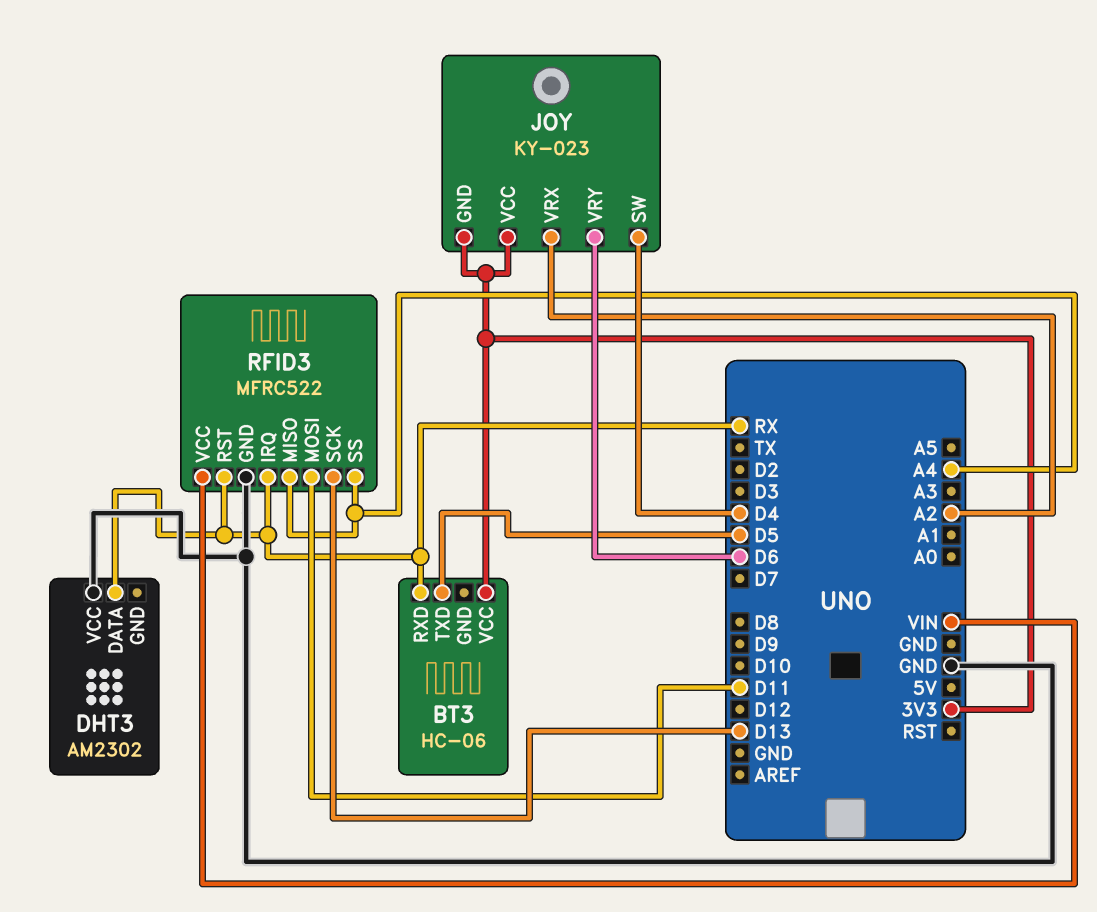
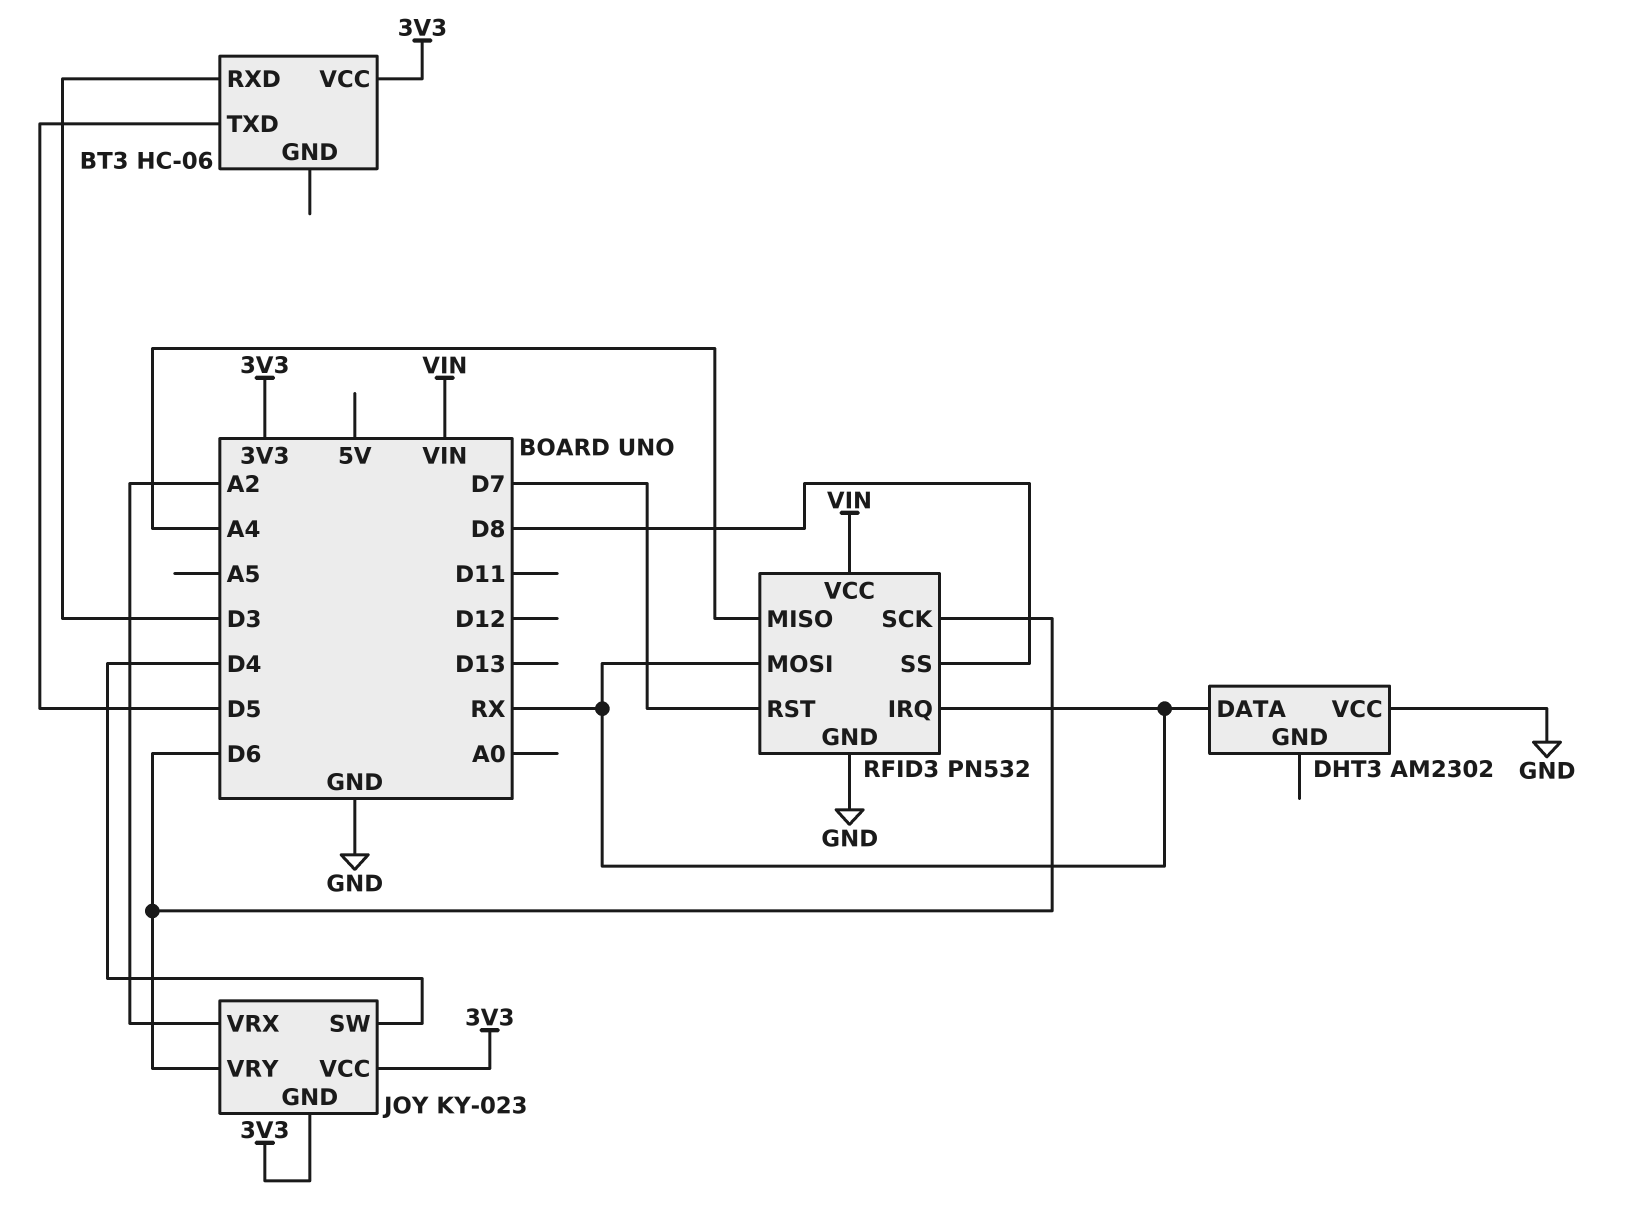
BT3 pin RXD: RX -> D3
RFID3: MFRC522 -> PN532
RFID3 pin MOSI: D11 -> RX
RFID3 pin RST: RX -> D7
RFID3 pin SCK: D13 -> D6
RFID3 pin SS: A4 -> D8

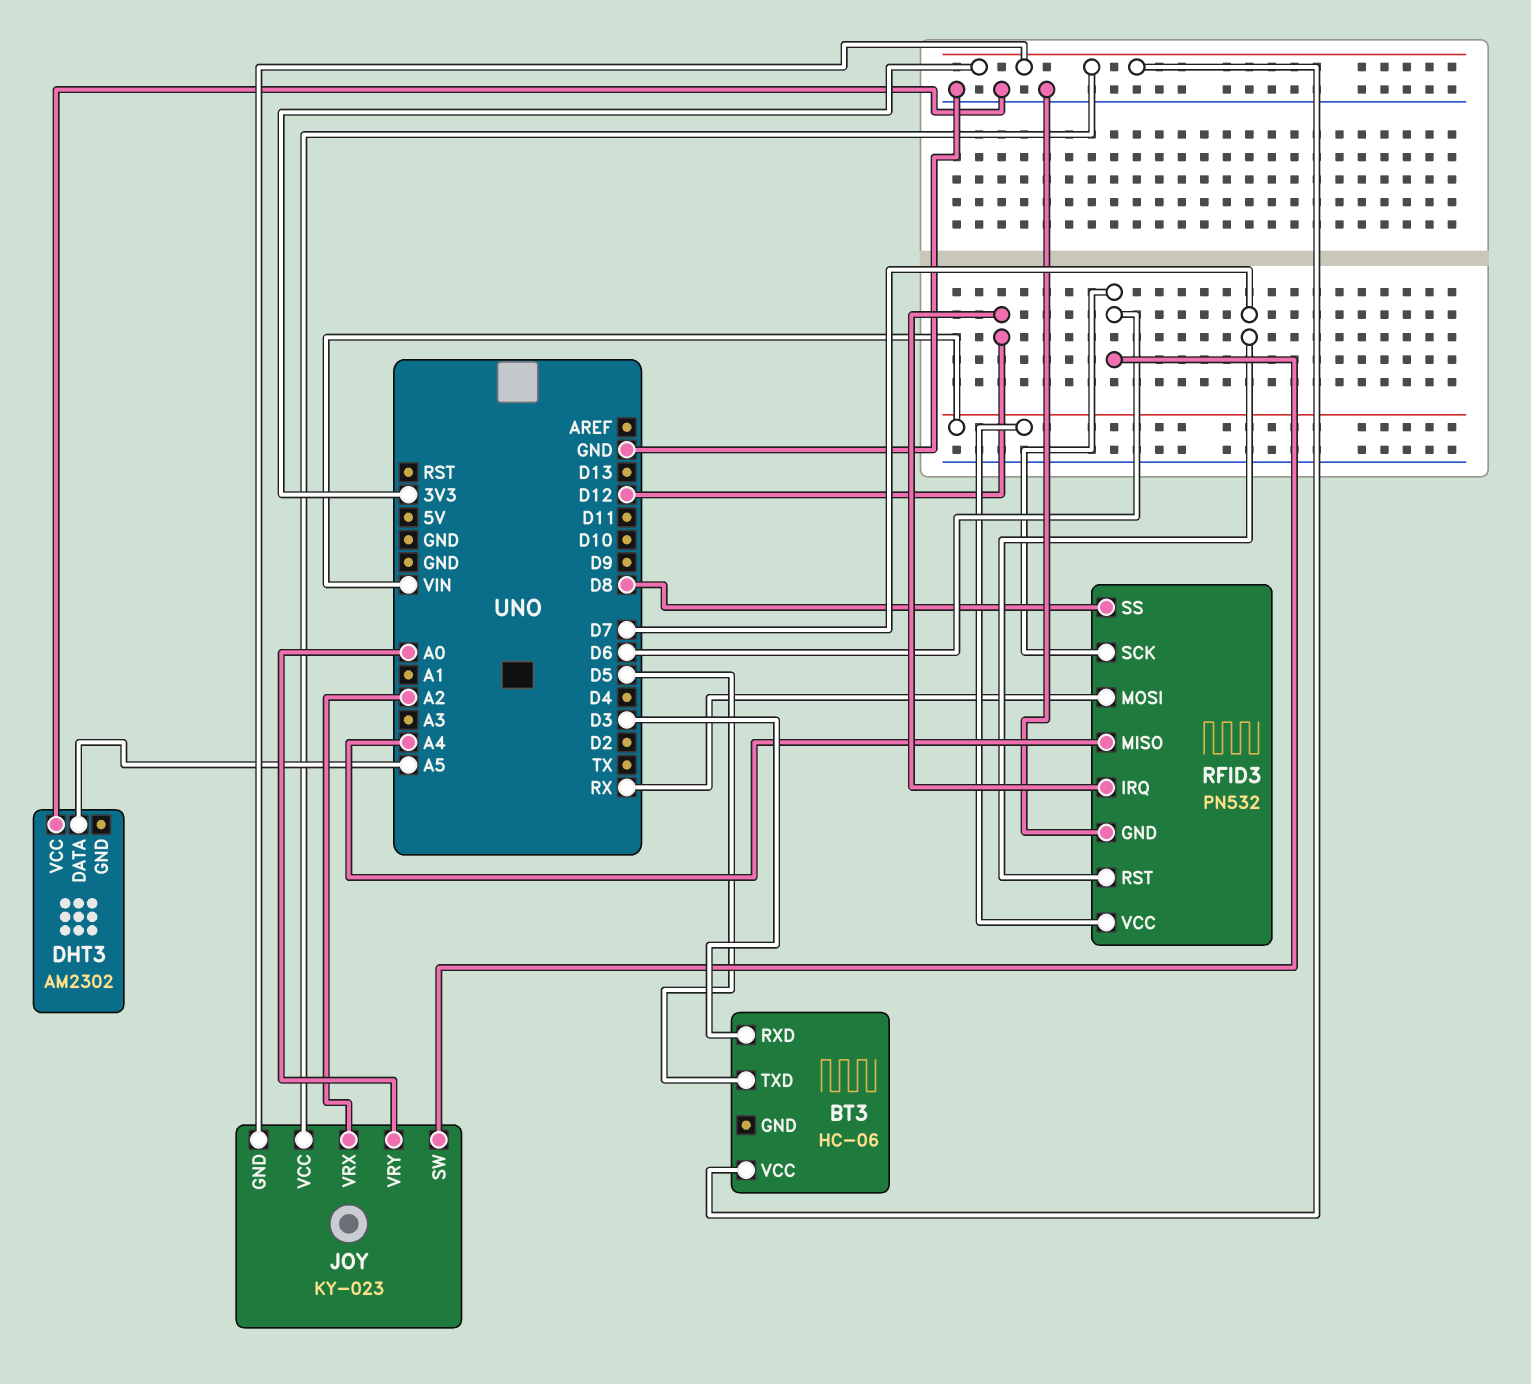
DHT3 pin DATA: RX -> A5
JOY pin SW: D4 -> D6
JOY pin VRY: D6 -> A0
RFID3 pin IRQ: RX -> D12

